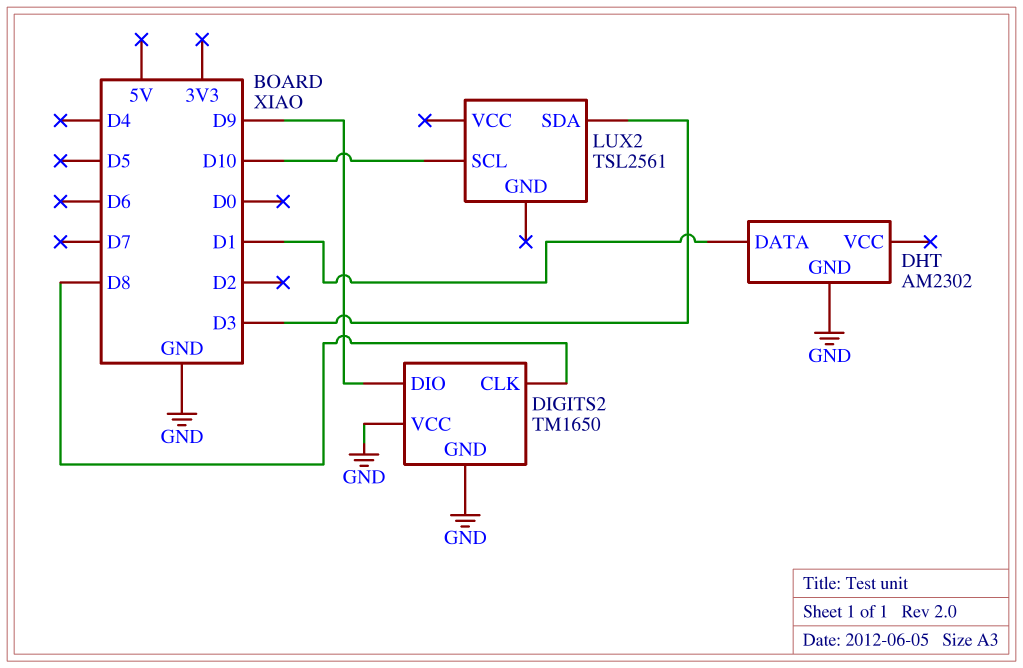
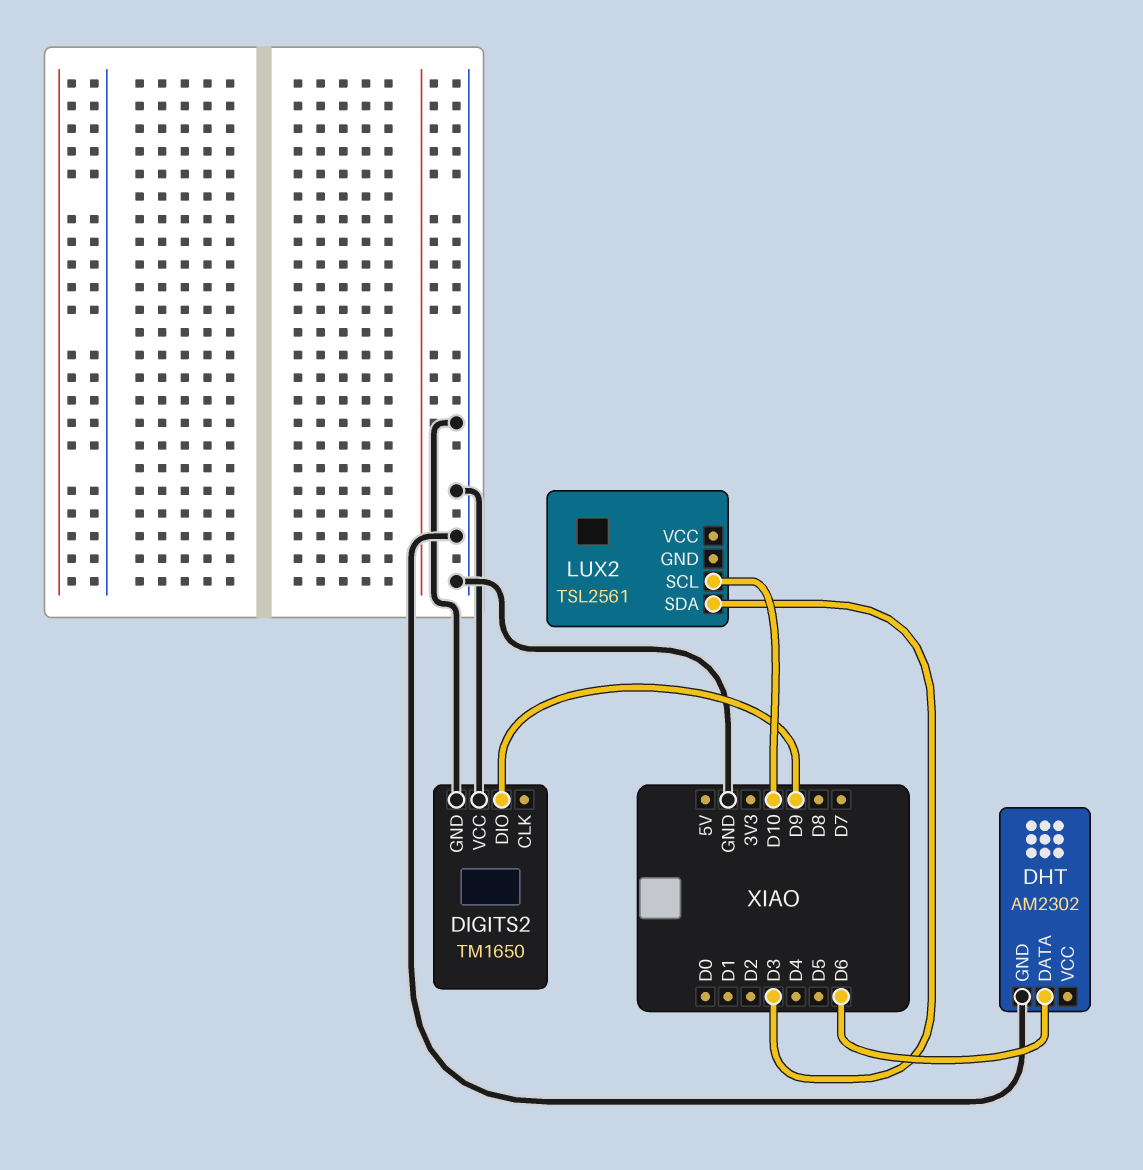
DHT pin DATA: D1 -> D6
DIGITS2 pin CLK: D8 -> none

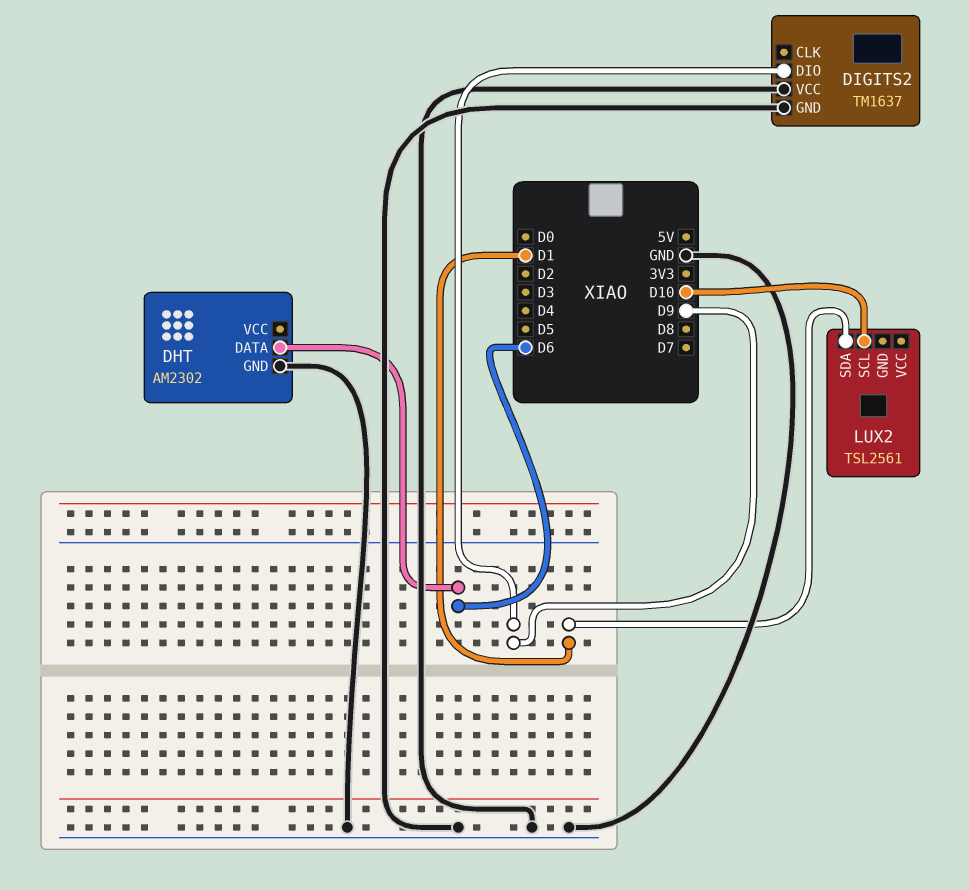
DIGITS2: TM1650 -> TM1637
LUX2 pin SDA: D3 -> D1

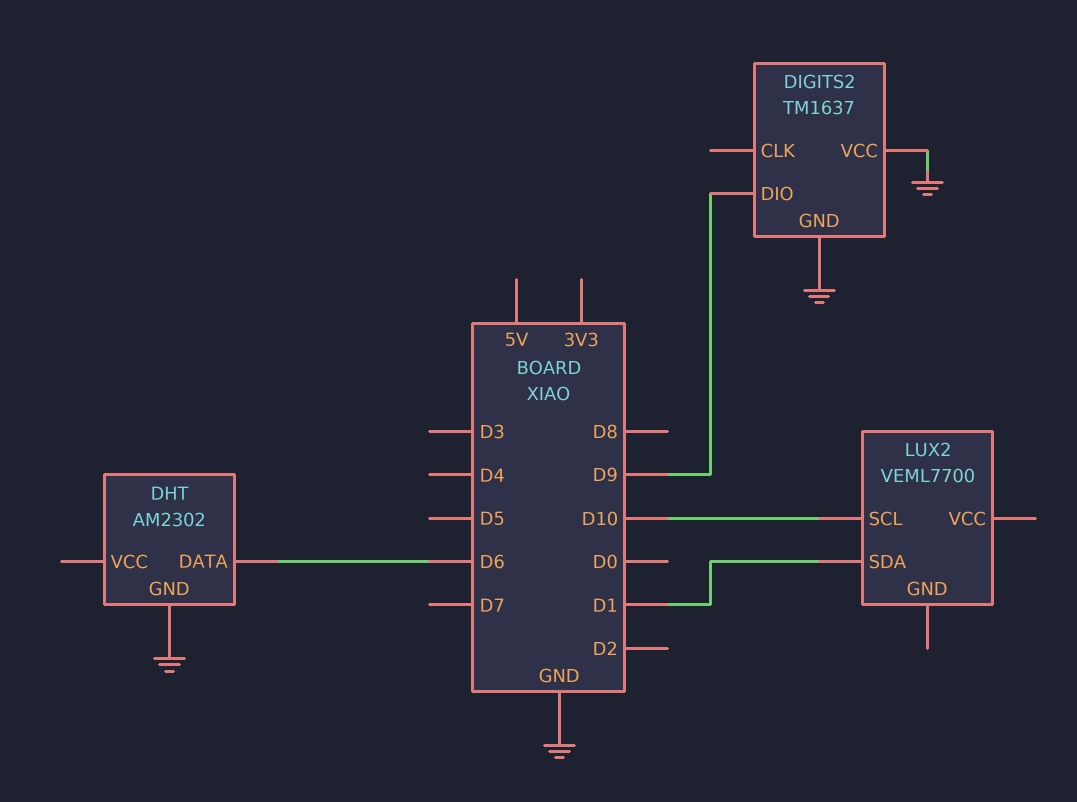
LUX2: TSL2561 -> VEML7700

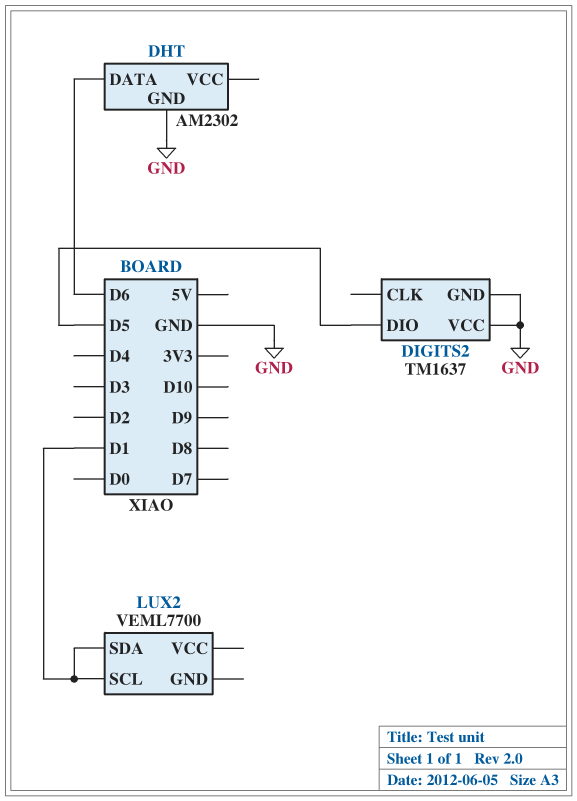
DIGITS2 pin DIO: D9 -> D5
LUX2 pin SCL: D10 -> D1

